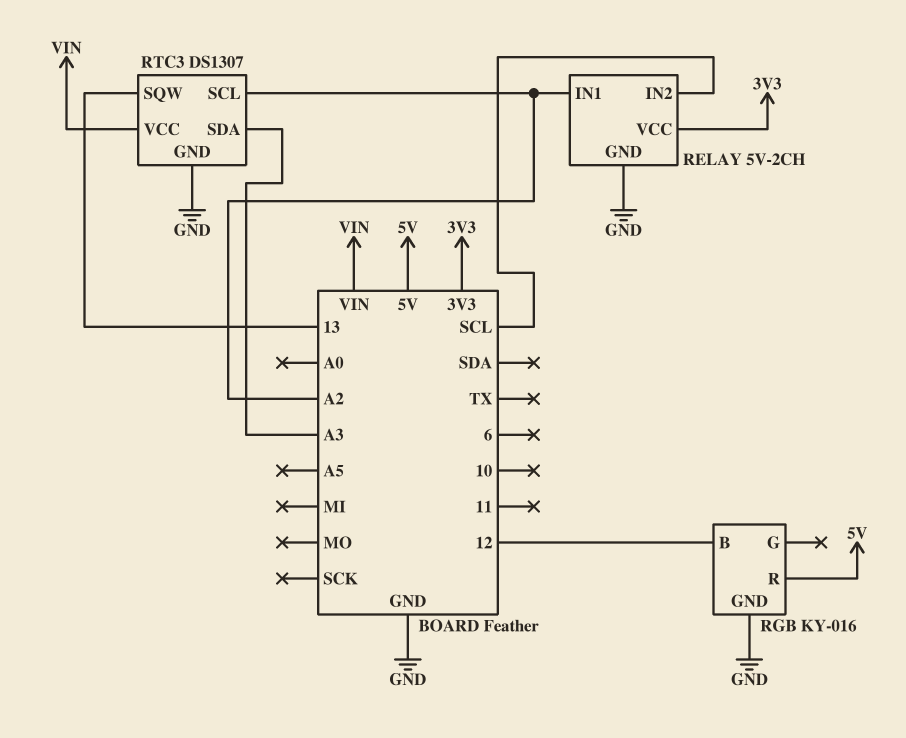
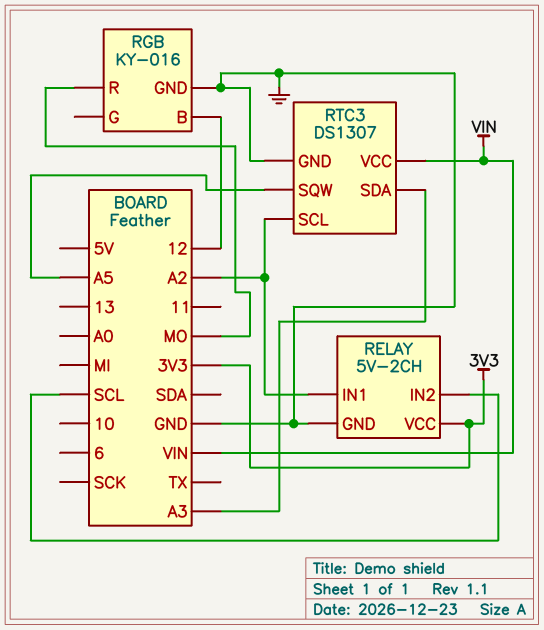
RGB pin R: 5V -> MO
RTC3 pin SQW: 13 -> A5

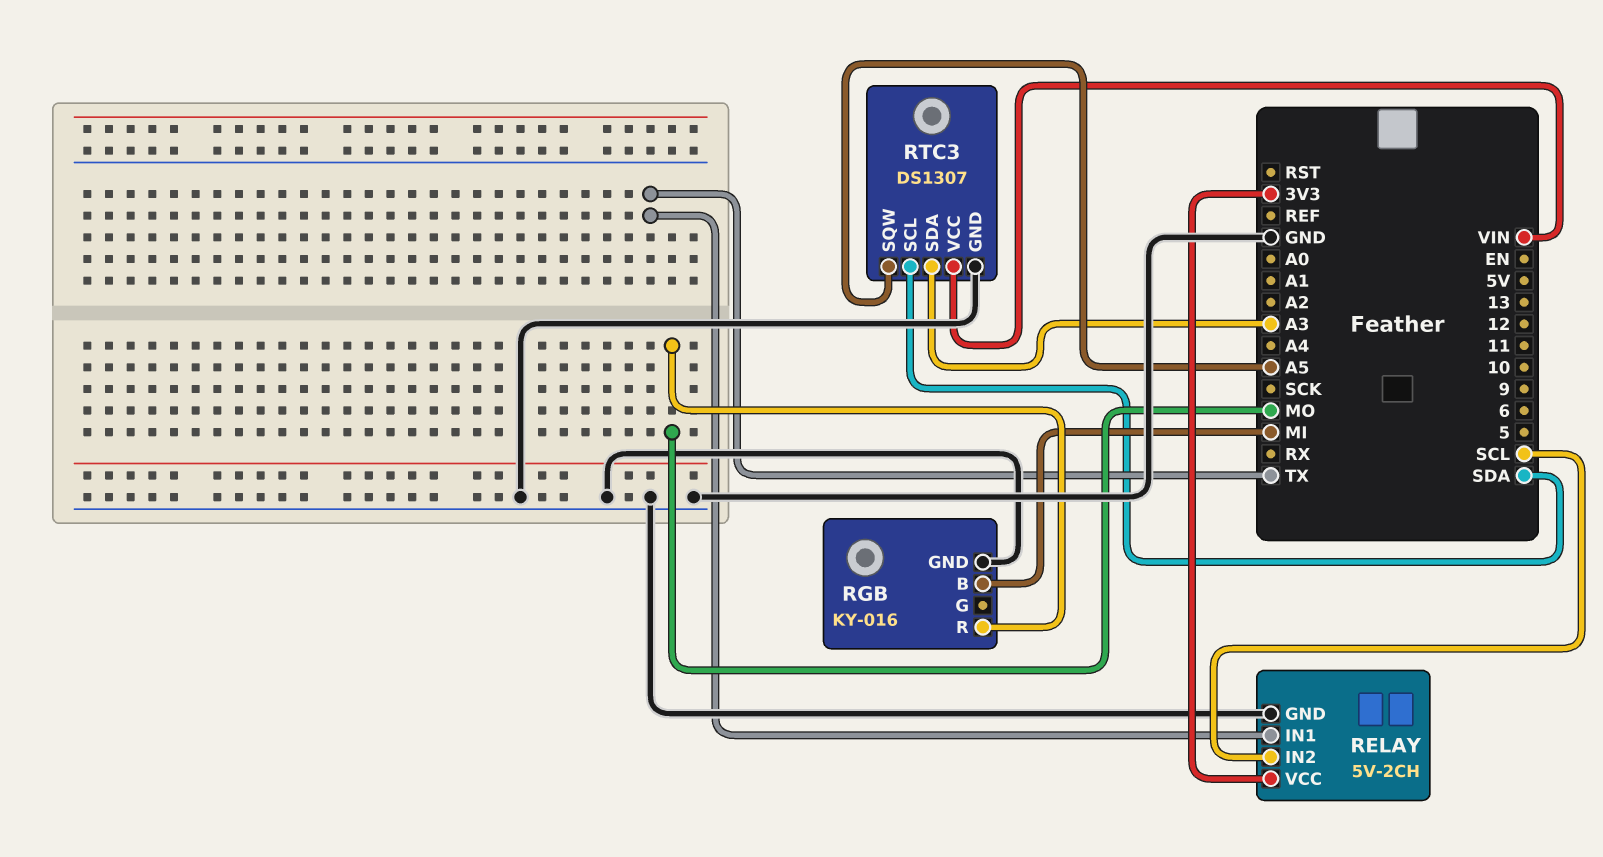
RELAY pin IN1: A2 -> TX
RGB pin B: 12 -> MI
RTC3 pin SCL: A2 -> SDA

